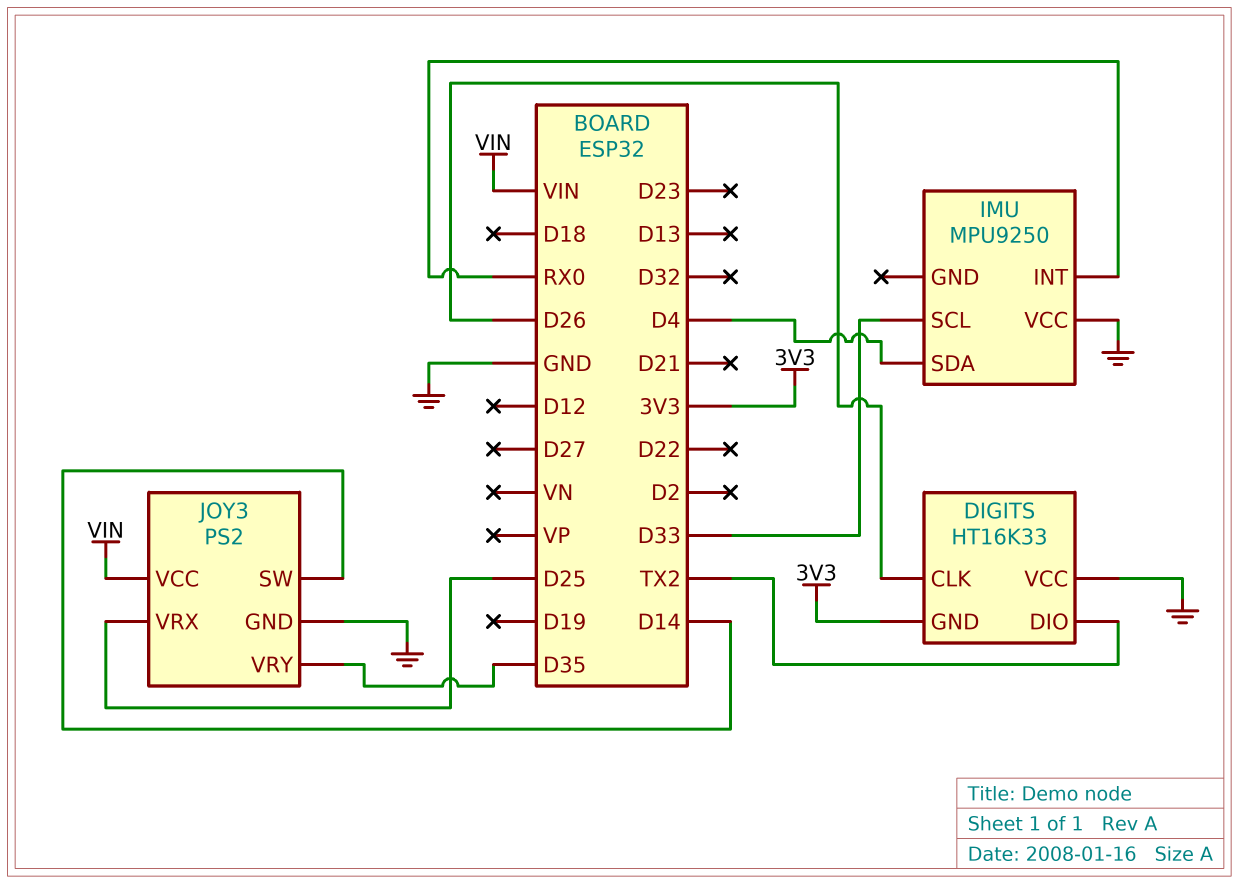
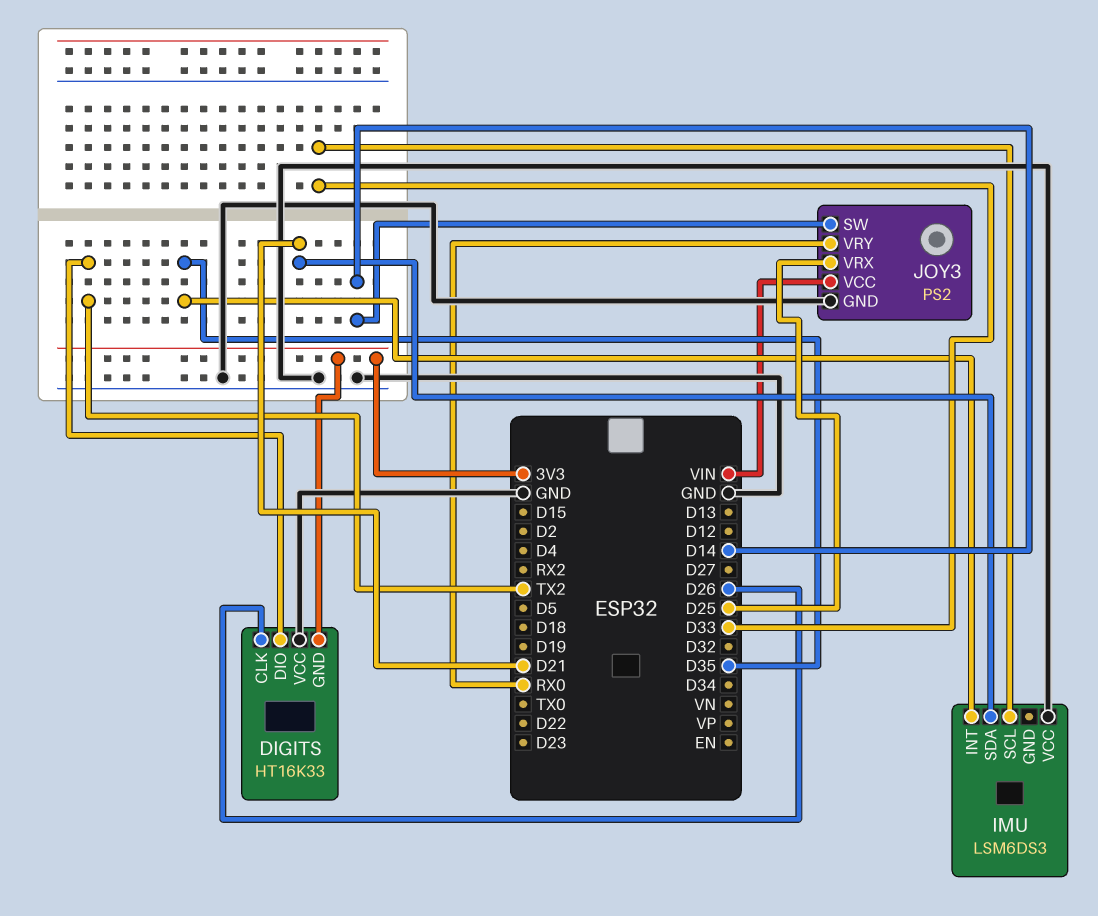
IMU: MPU9250 -> LSM6DS3
IMU pin INT: RX0 -> D35
IMU pin SDA: D4 -> D21
JOY3 pin VRY: D35 -> RX0

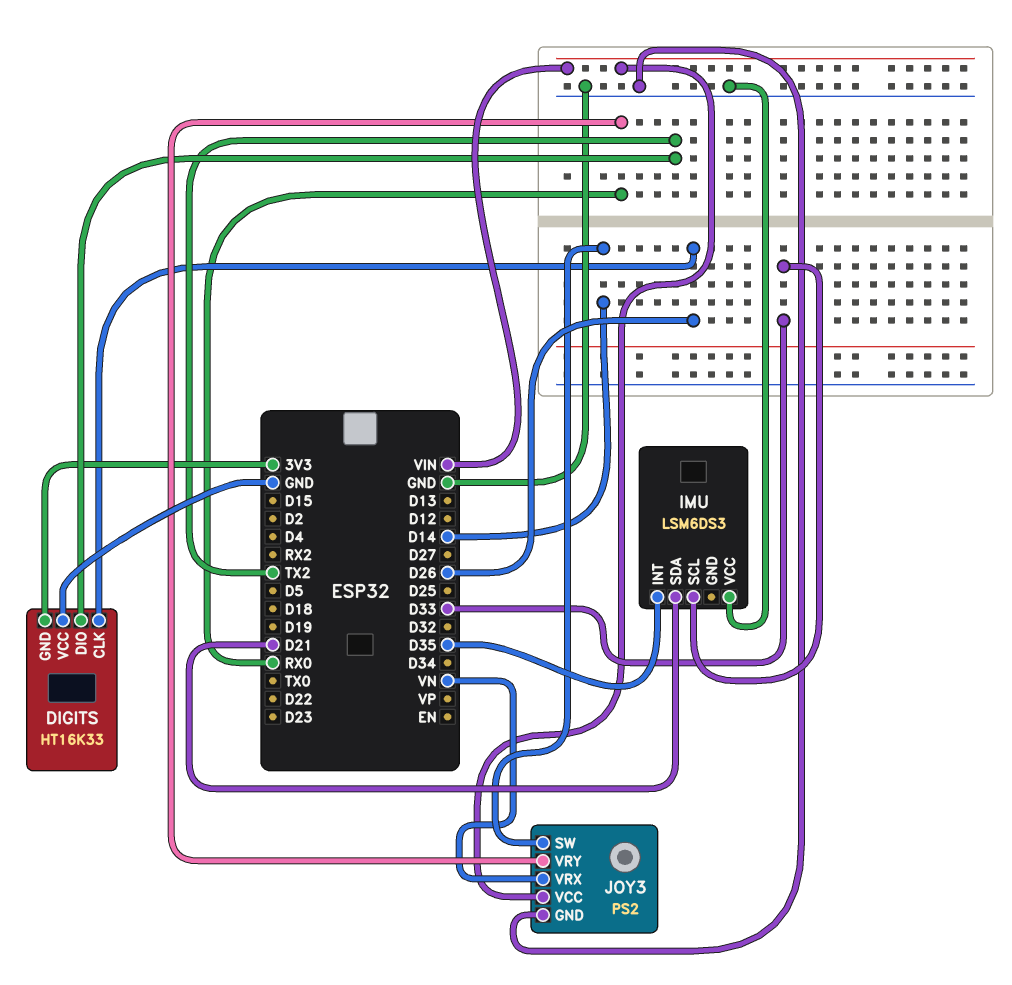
JOY3 pin VRX: D25 -> VN

